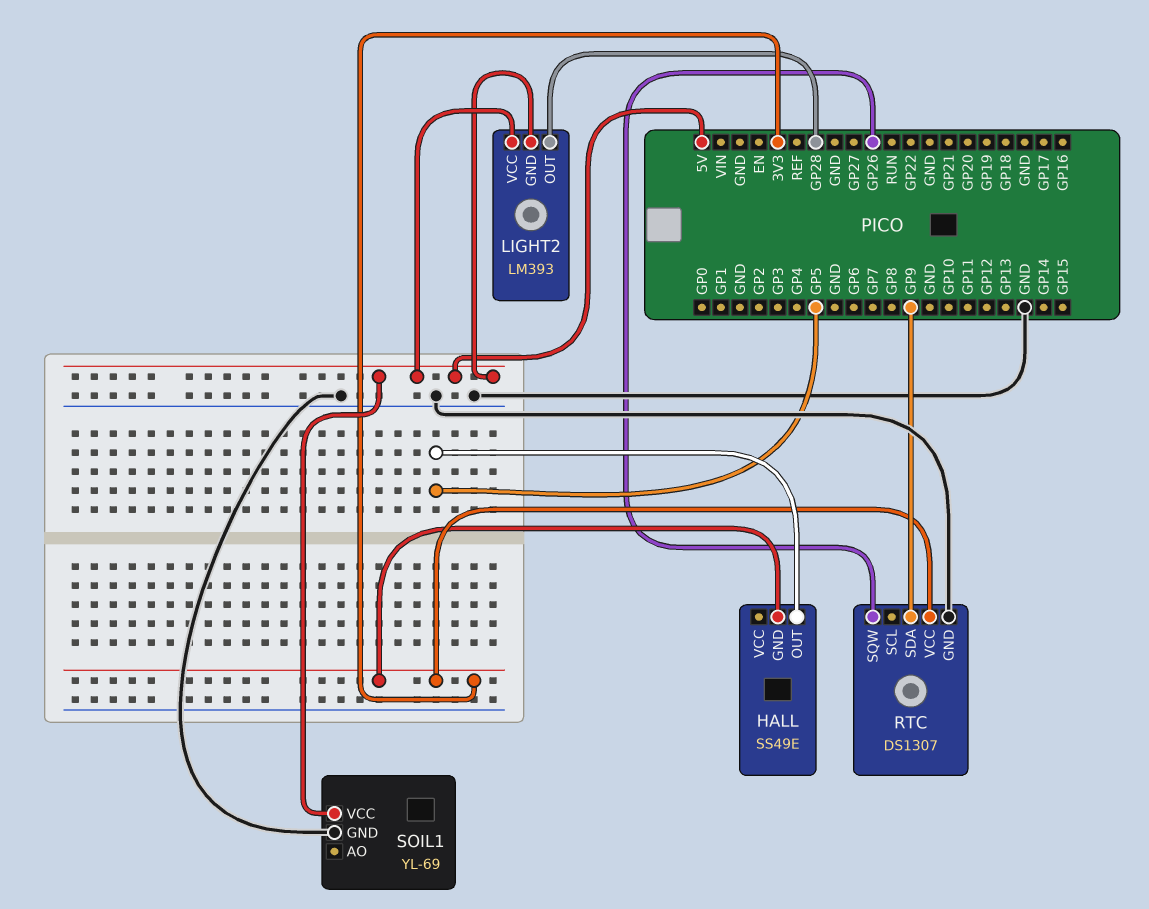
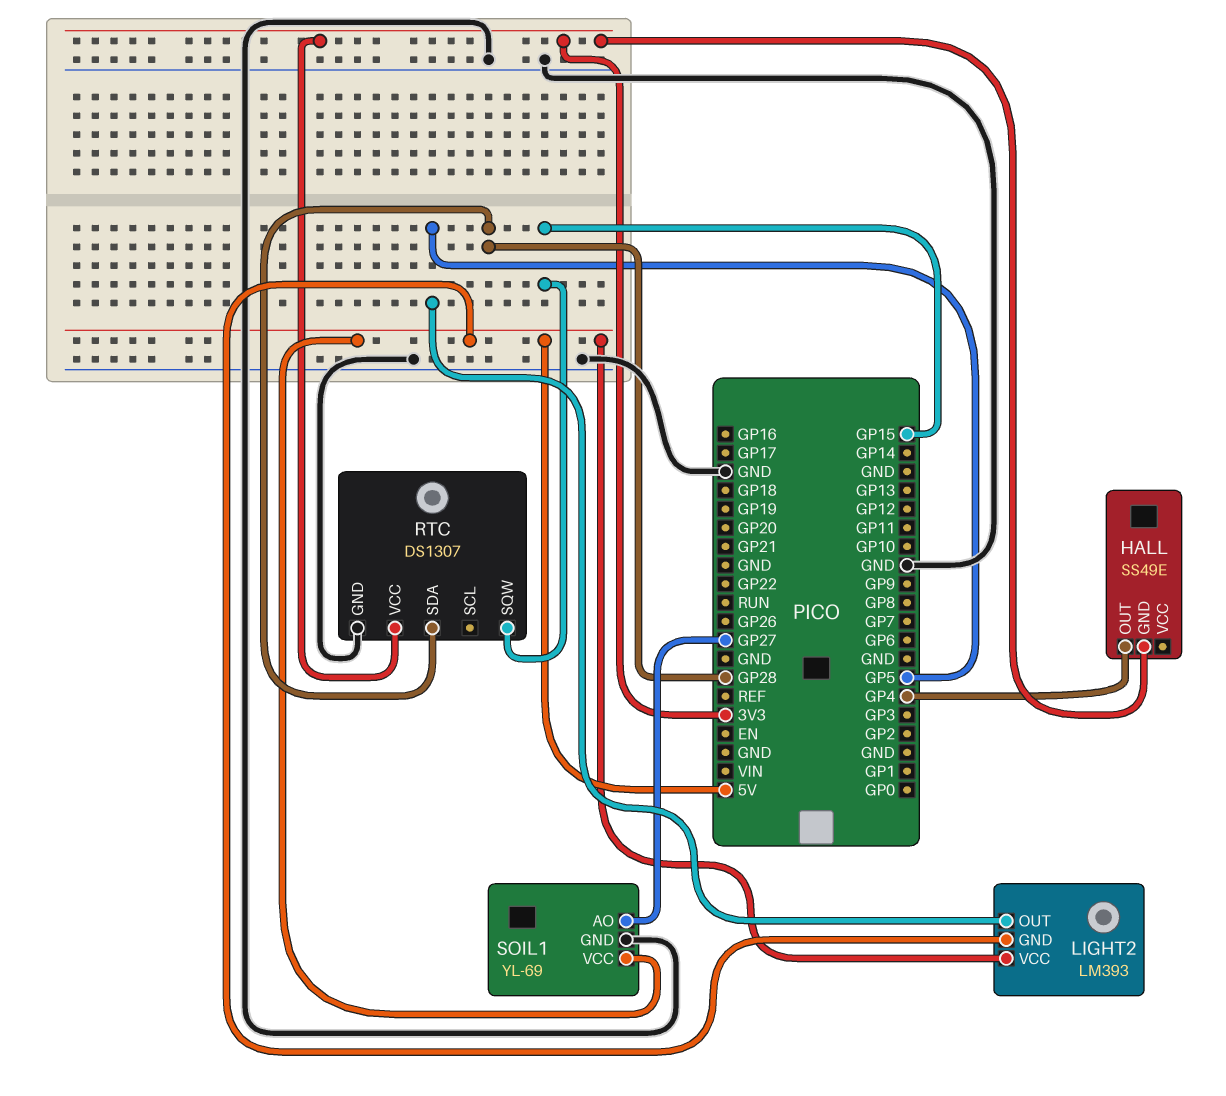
HALL pin OUT: GP5 -> GP4
LIGHT2 pin OUT: GP28 -> GP5
RTC pin SDA: GP9 -> GP28
RTC pin SQW: GP26 -> GP15
SOIL1 pin AO: none -> GP27

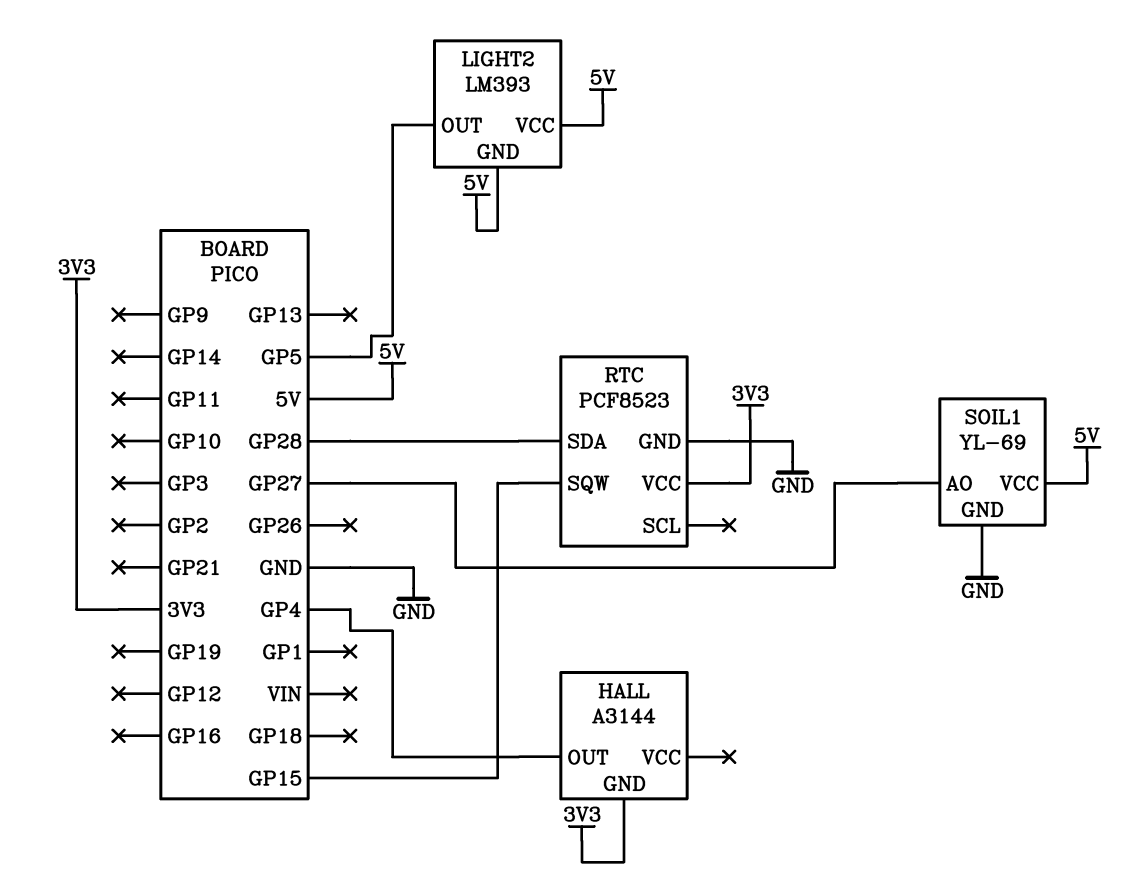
HALL: SS49E -> A3144
RTC: DS1307 -> PCF8523

